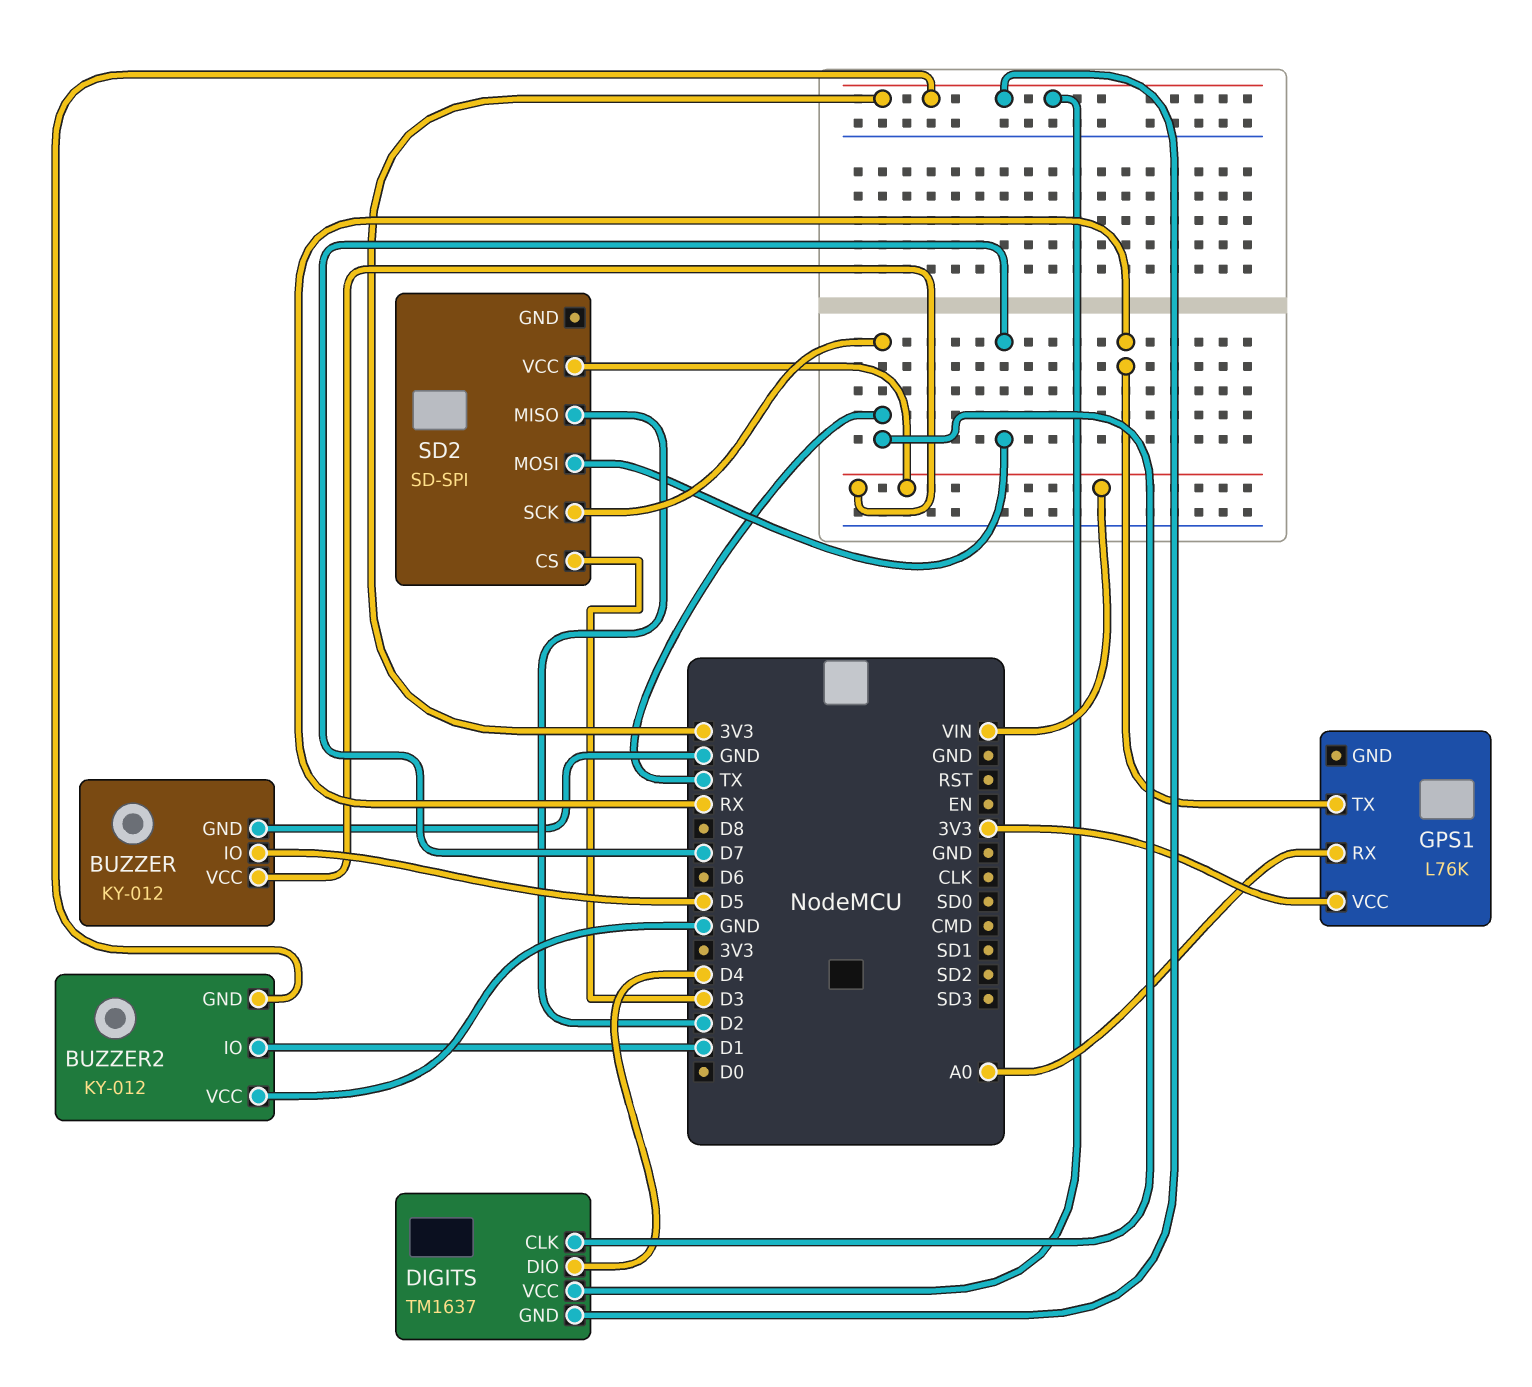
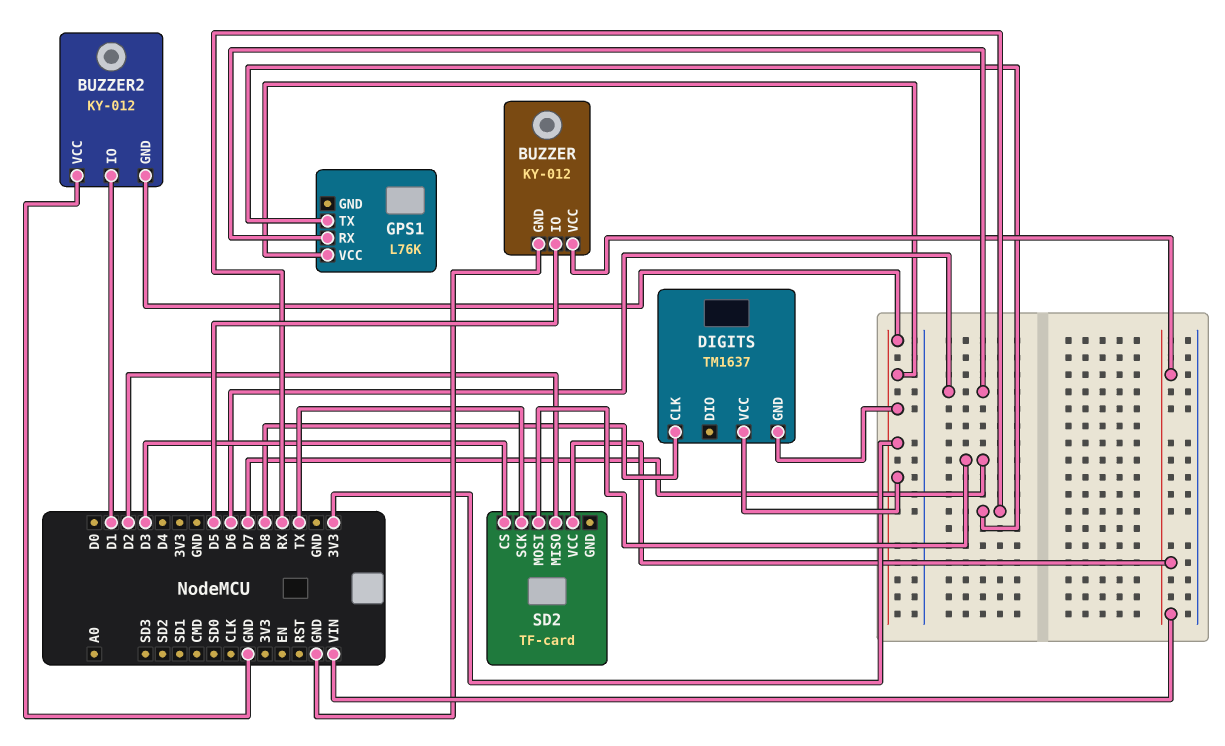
DIGITS pin CLK: TX -> D8
DIGITS pin DIO: D4 -> none
GPS1 pin RX: A0 -> D6
SD2: SD-SPI -> TF-card

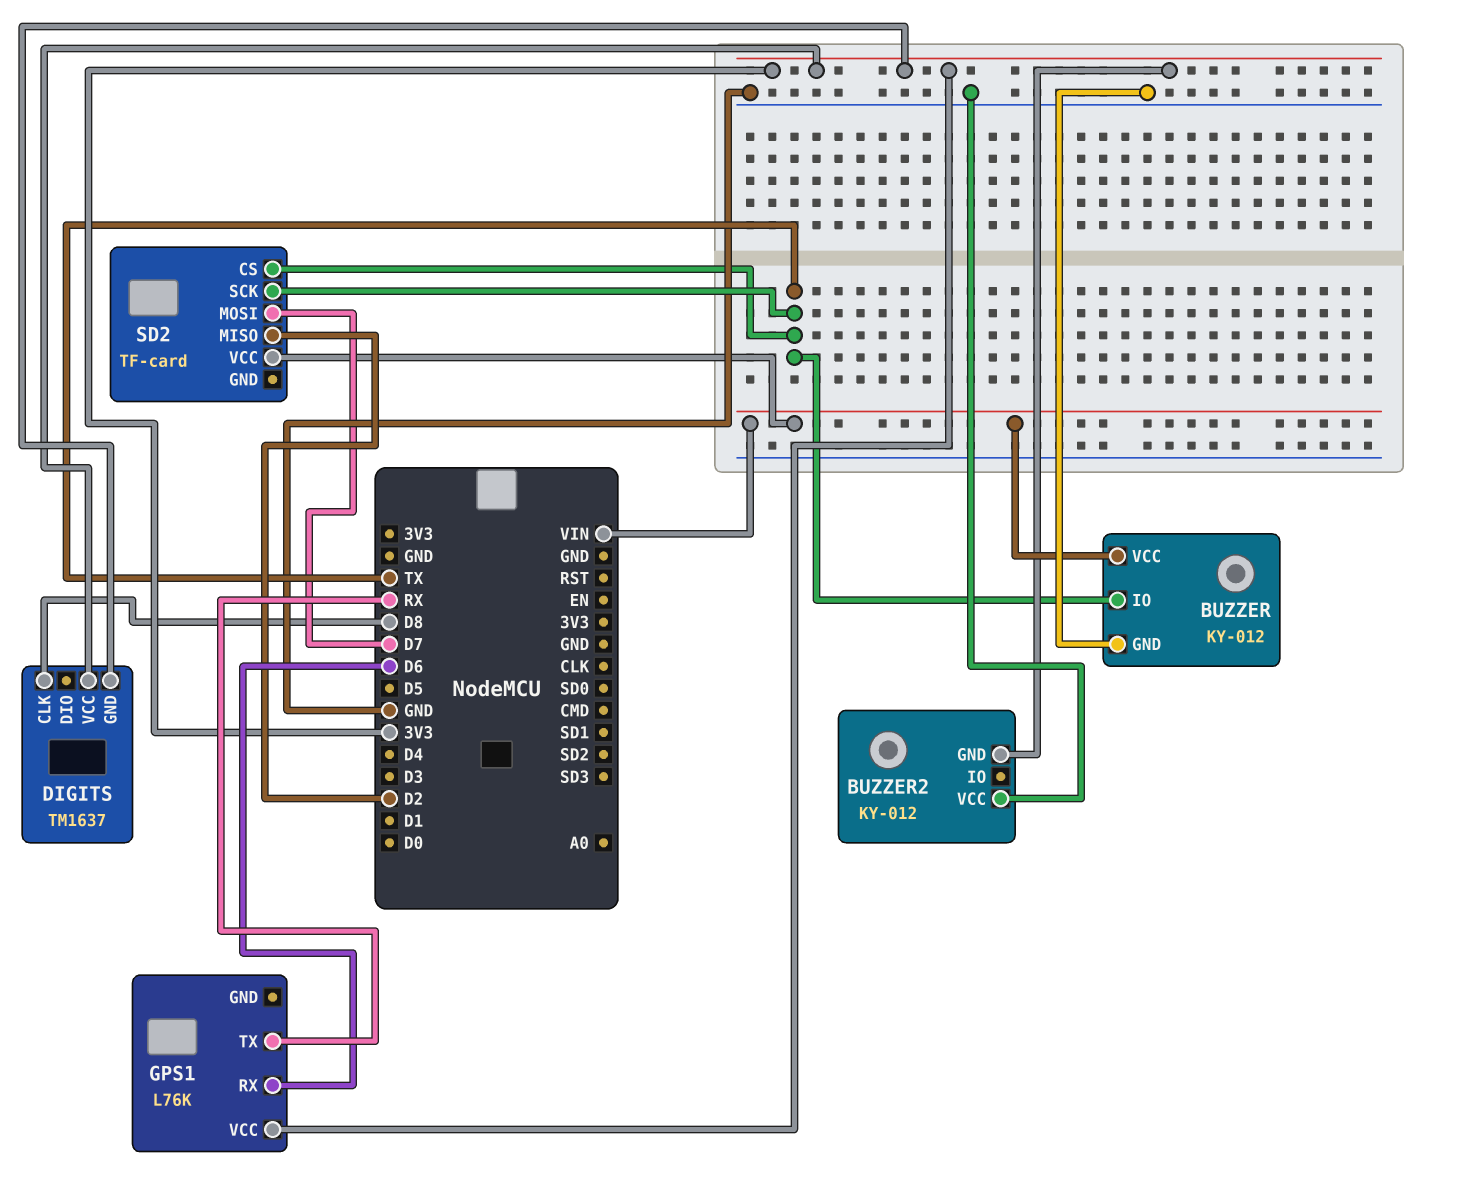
BUZZER pin IO: D5 -> TX
BUZZER2 pin IO: D1 -> none
SD2 pin CS: D3 -> TX

